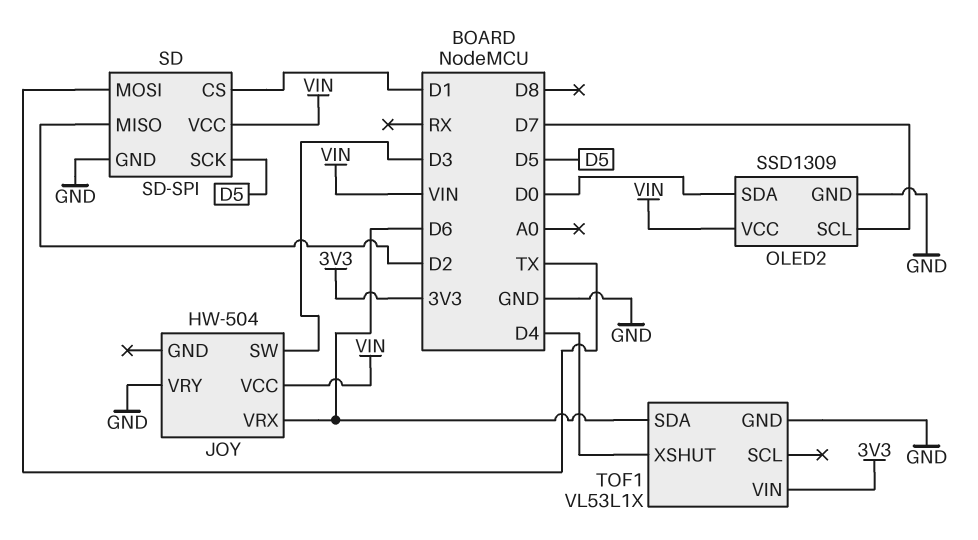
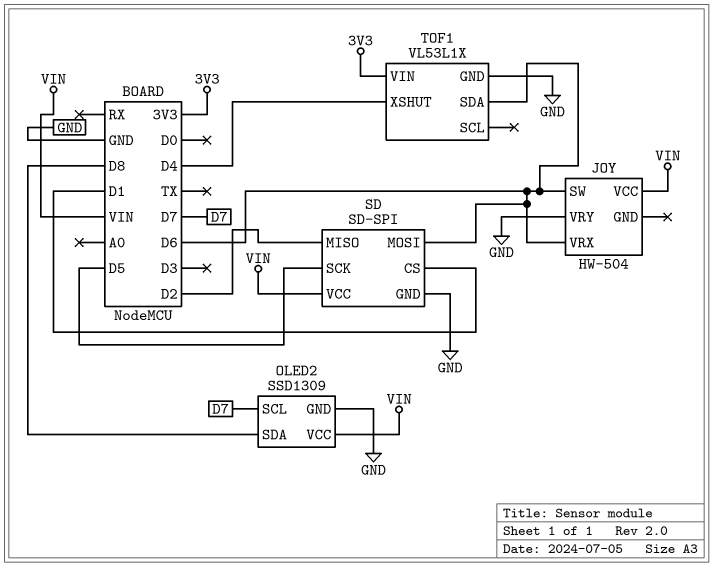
JOY pin SW: D3 -> D6
OLED2 pin SDA: D0 -> D8
SD pin MOSI: TX -> D6

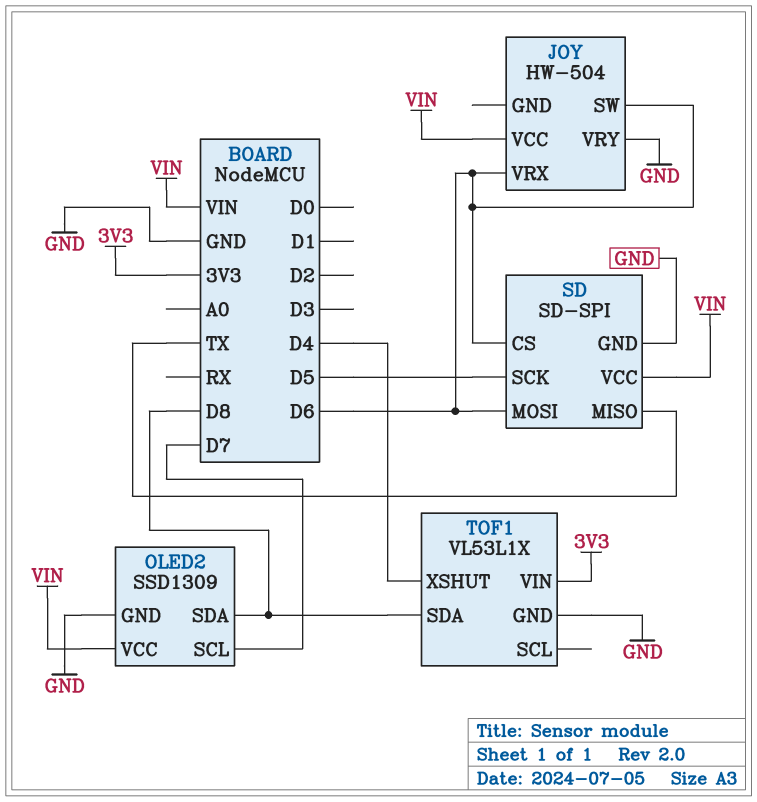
SD pin CS: D1 -> D6
SD pin MISO: D2 -> TX
TOF1 pin SDA: D6 -> D8

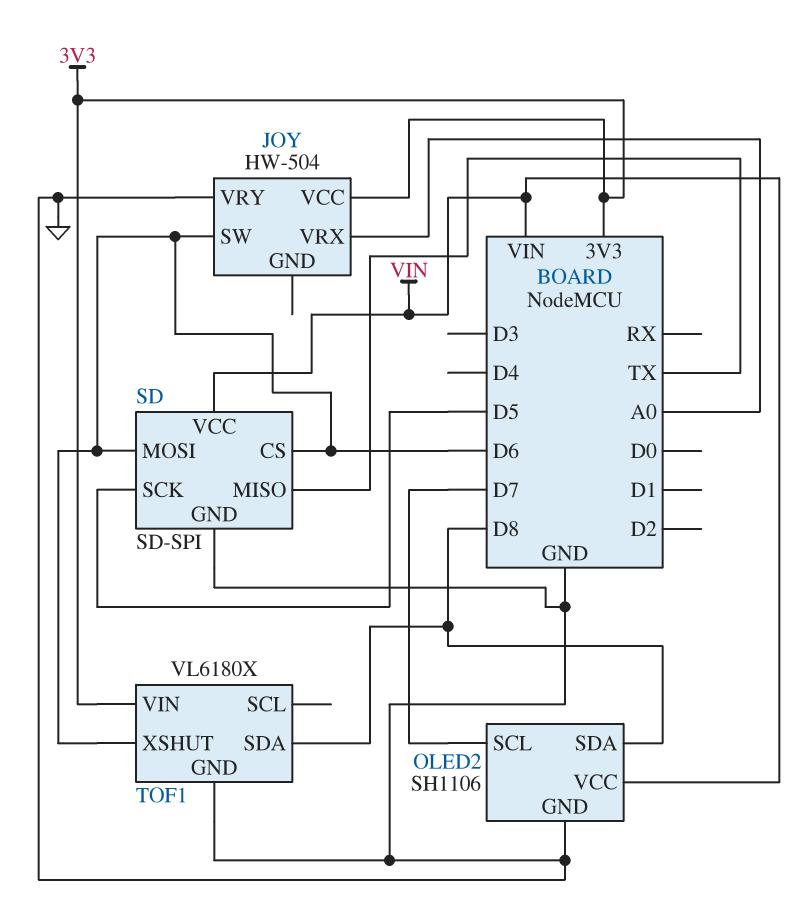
JOY pin VCC: VIN -> 3V3
JOY pin VRX: D6 -> A0
OLED2: SSD1309 -> SH1106
TOF1: VL53L1X -> VL6180X
TOF1 pin XSHUT: D4 -> D6

